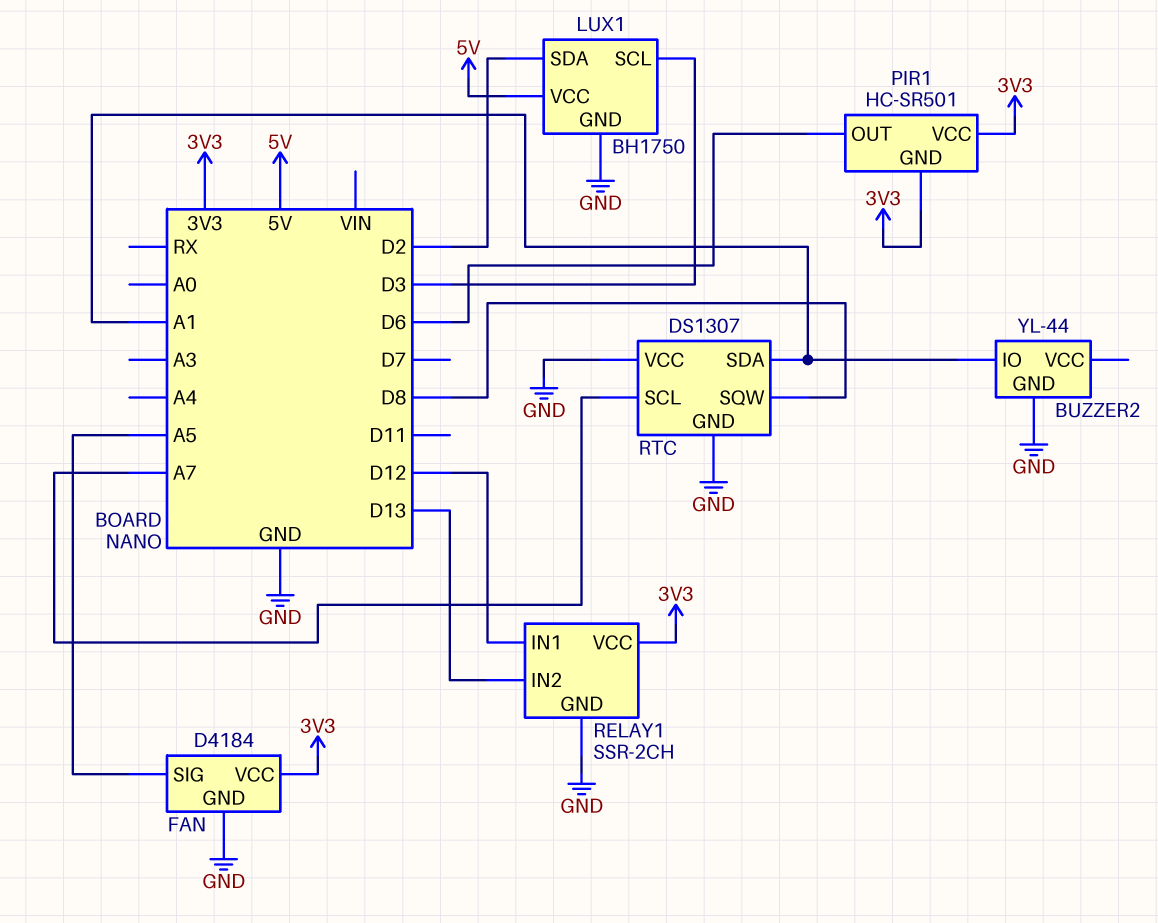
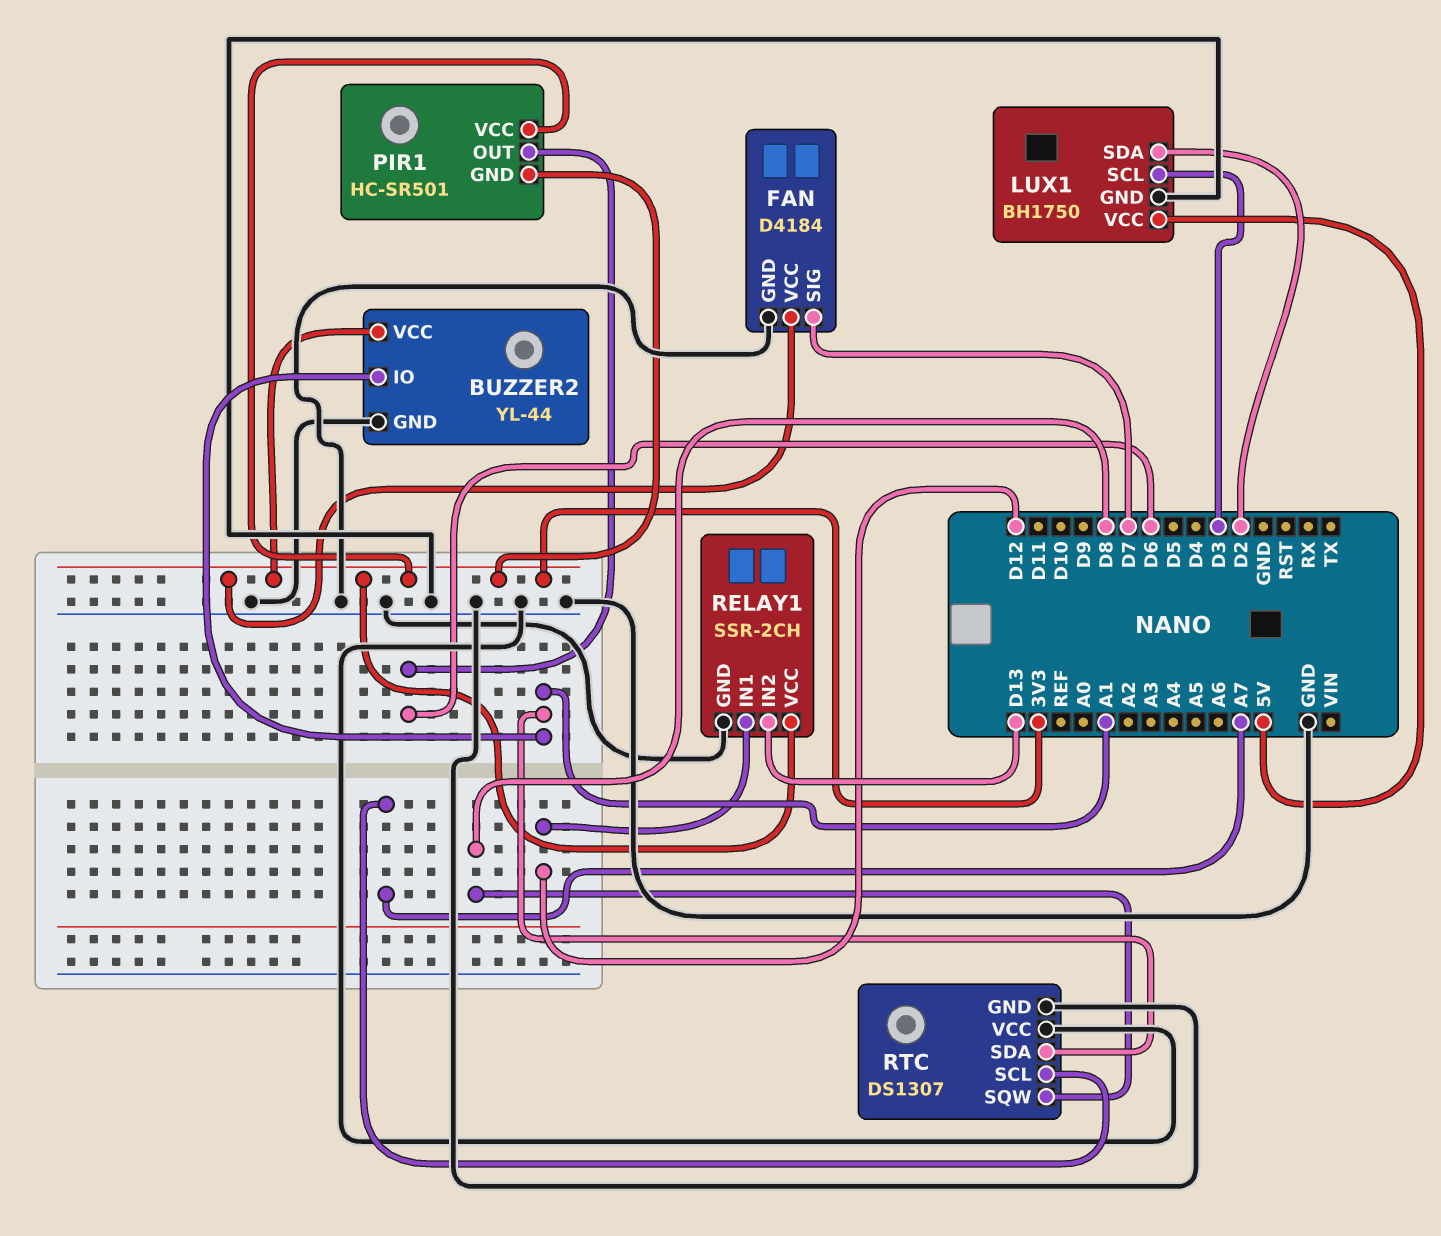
BUZZER2 pin VCC: none -> 3V3
FAN pin SIG: A5 -> D7

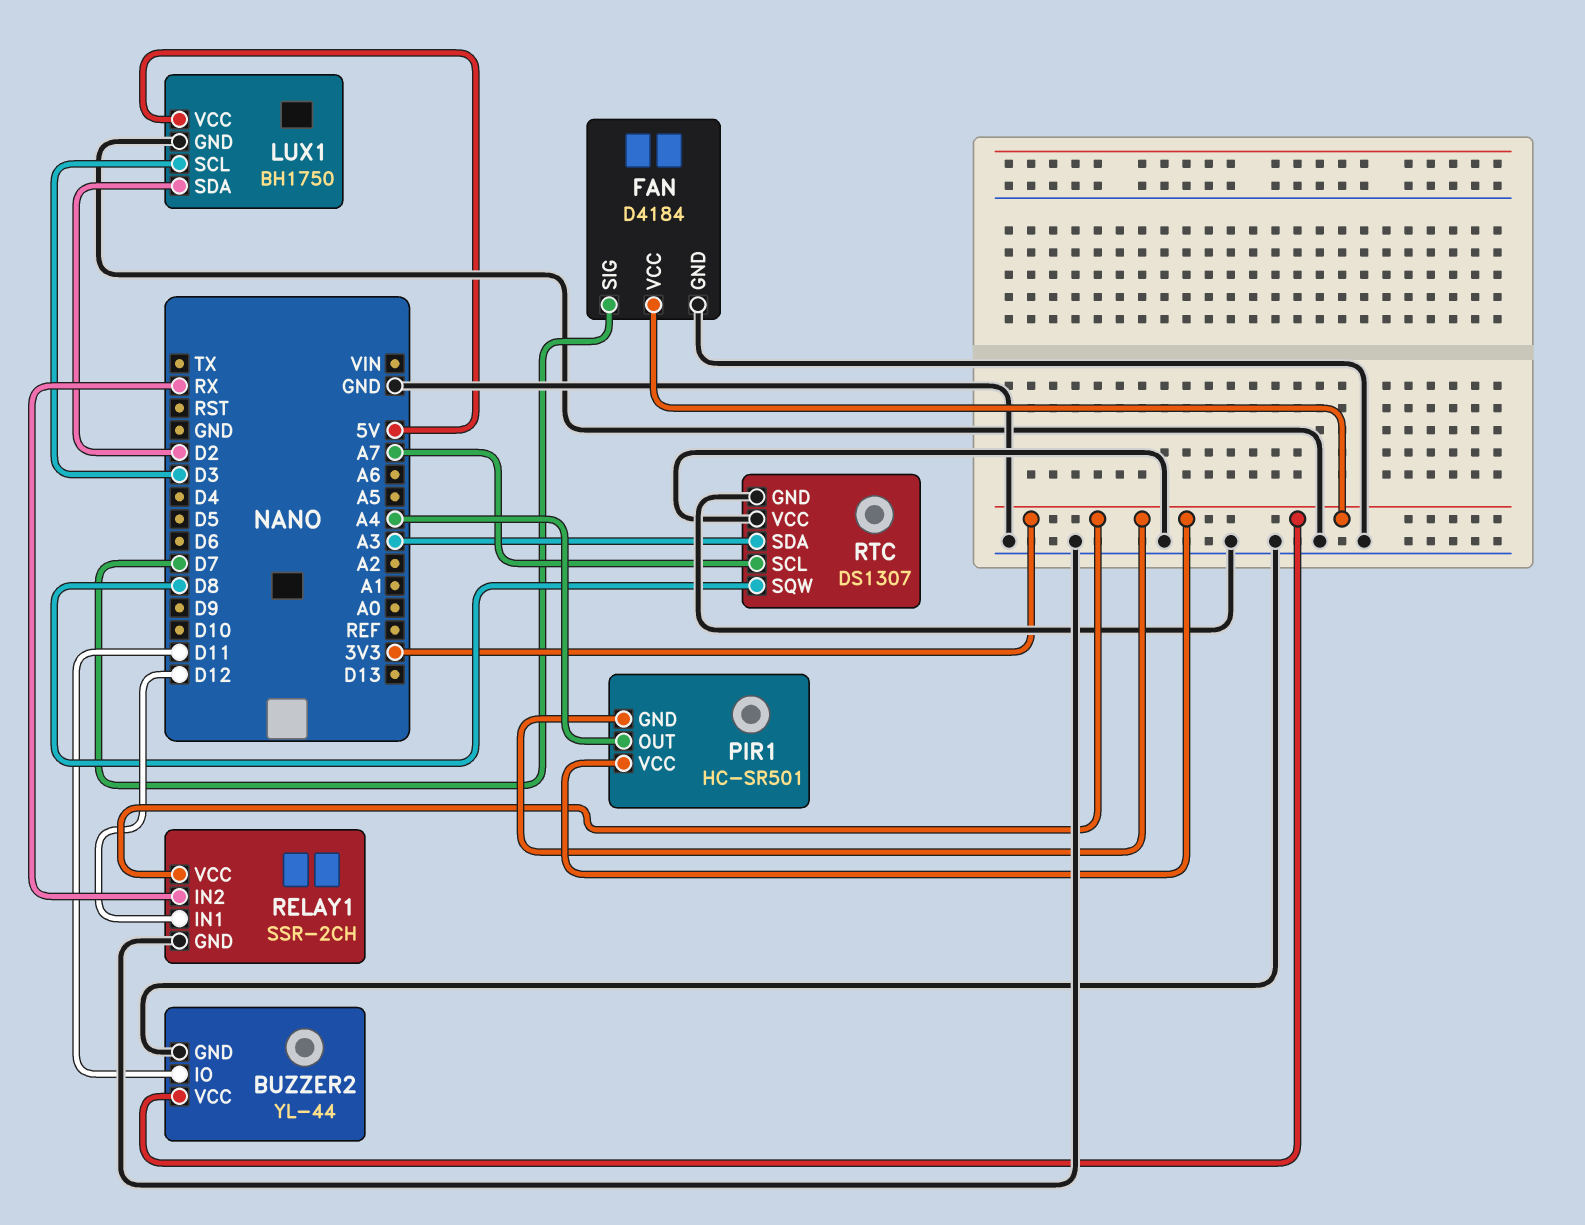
BUZZER2 pin IO: A1 -> D11
PIR1 pin OUT: D6 -> A4
RELAY1 pin IN2: D13 -> RX
RTC pin SDA: A1 -> A3

